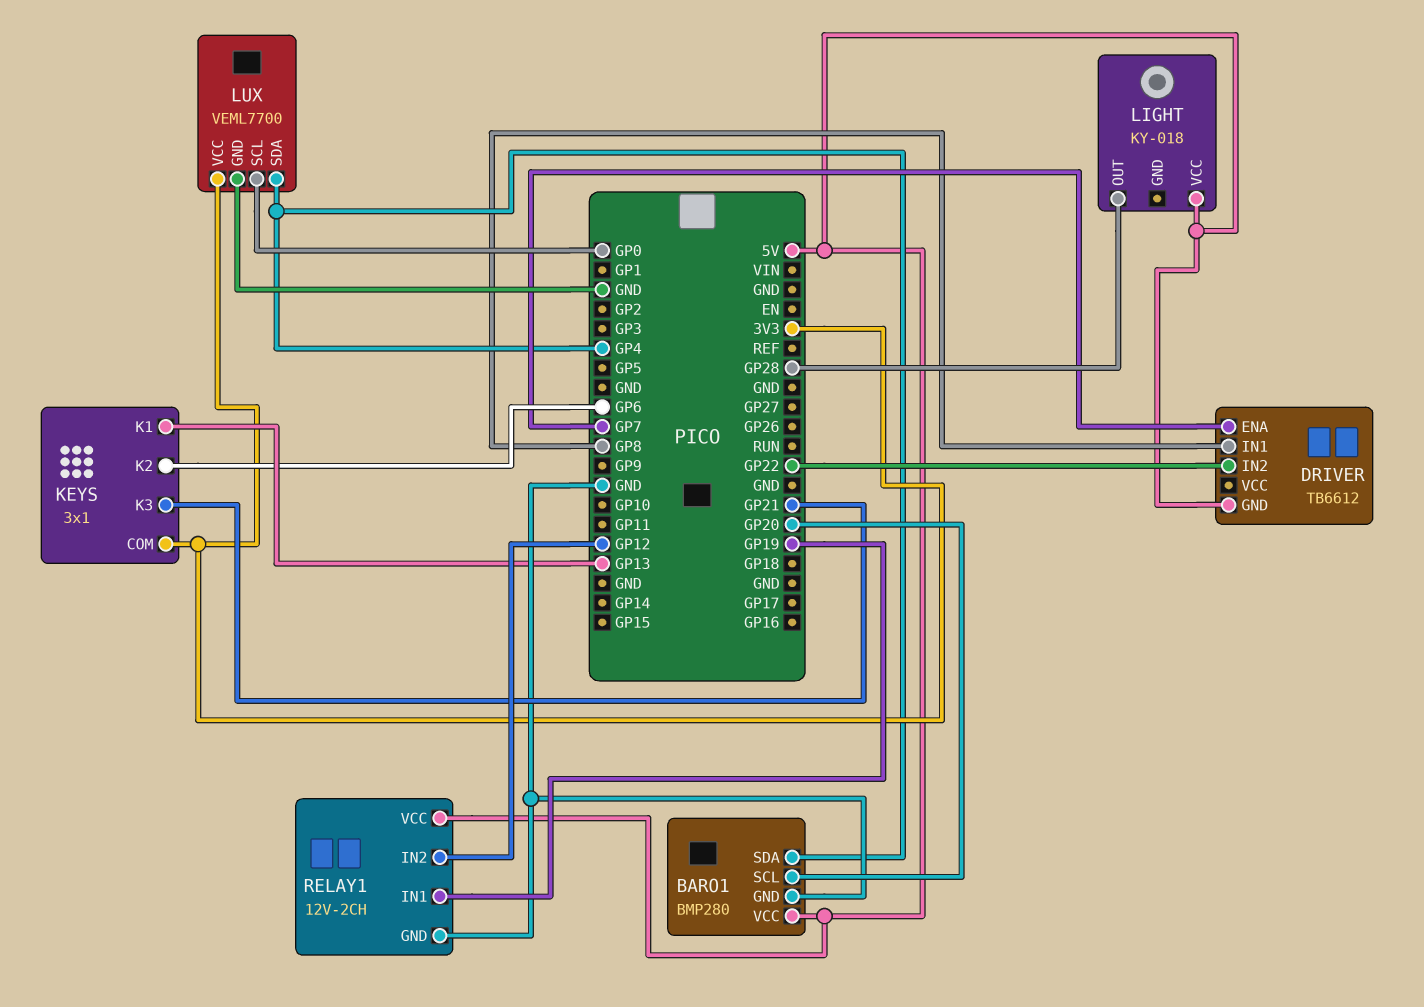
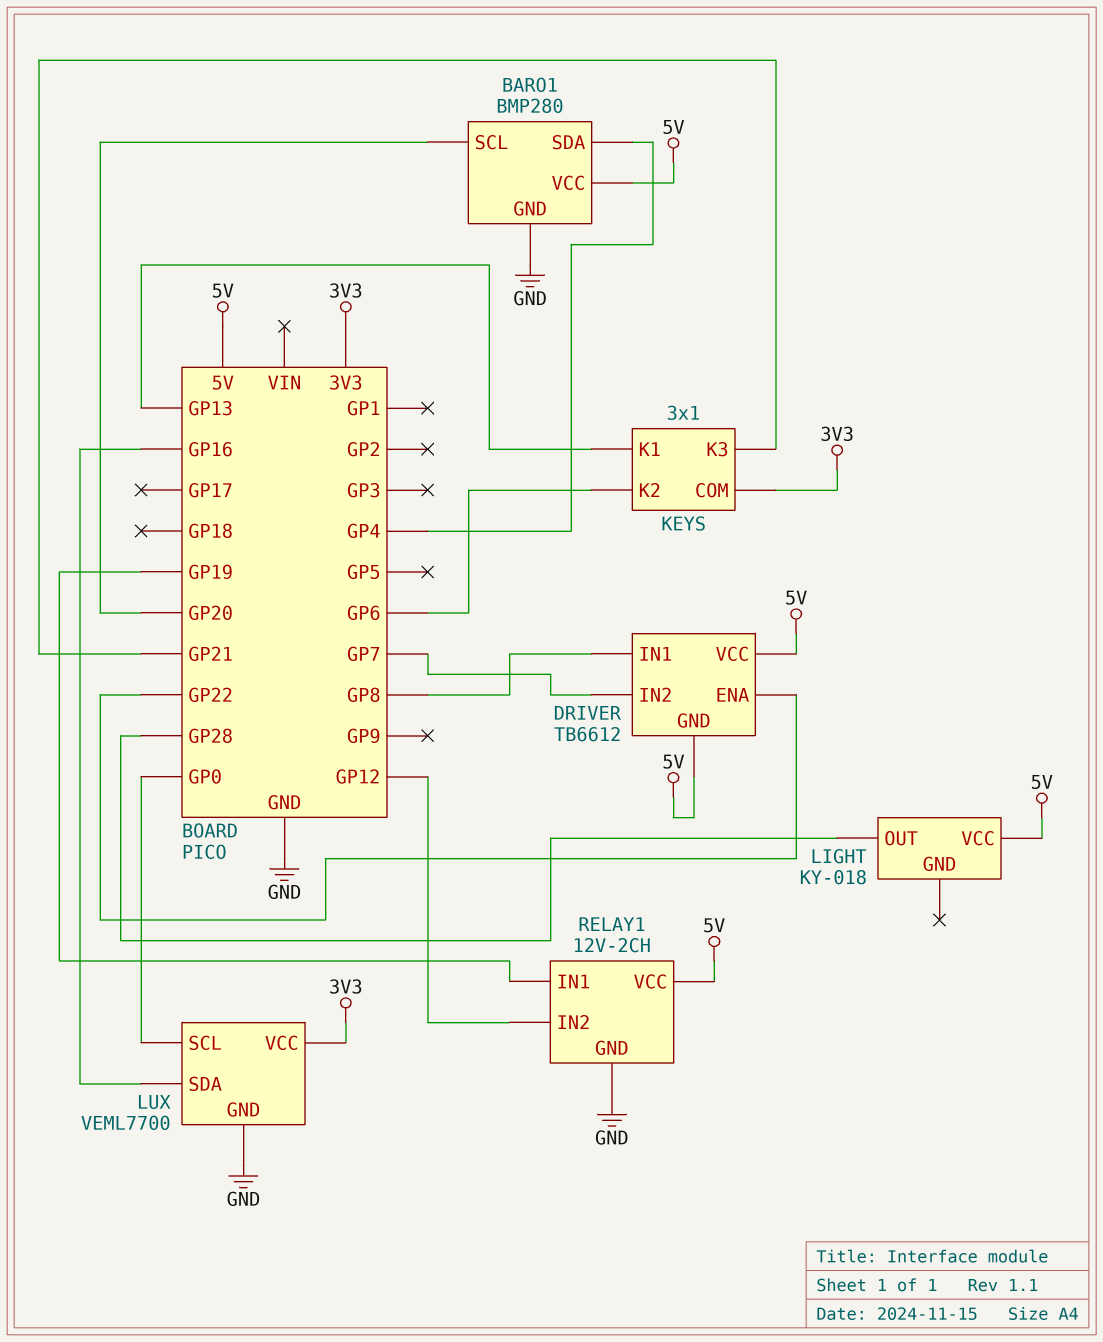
DRIVER pin ENA: GP7 -> GP22
DRIVER pin IN2: GP22 -> GP7
DRIVER pin VCC: none -> 5V
LUX pin SDA: GP4 -> GP16

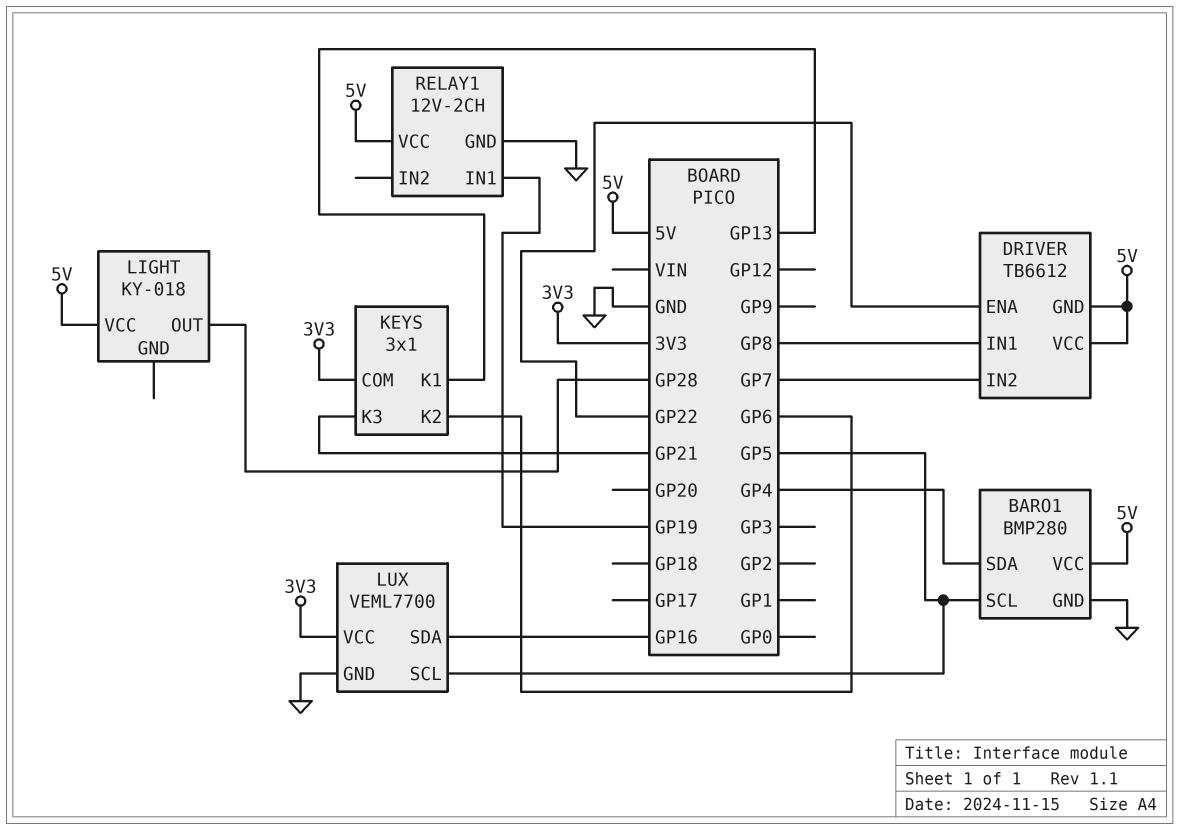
BARO1 pin SCL: GP20 -> GP5
LUX pin SCL: GP0 -> GP5
RELAY1 pin IN2: GP12 -> none

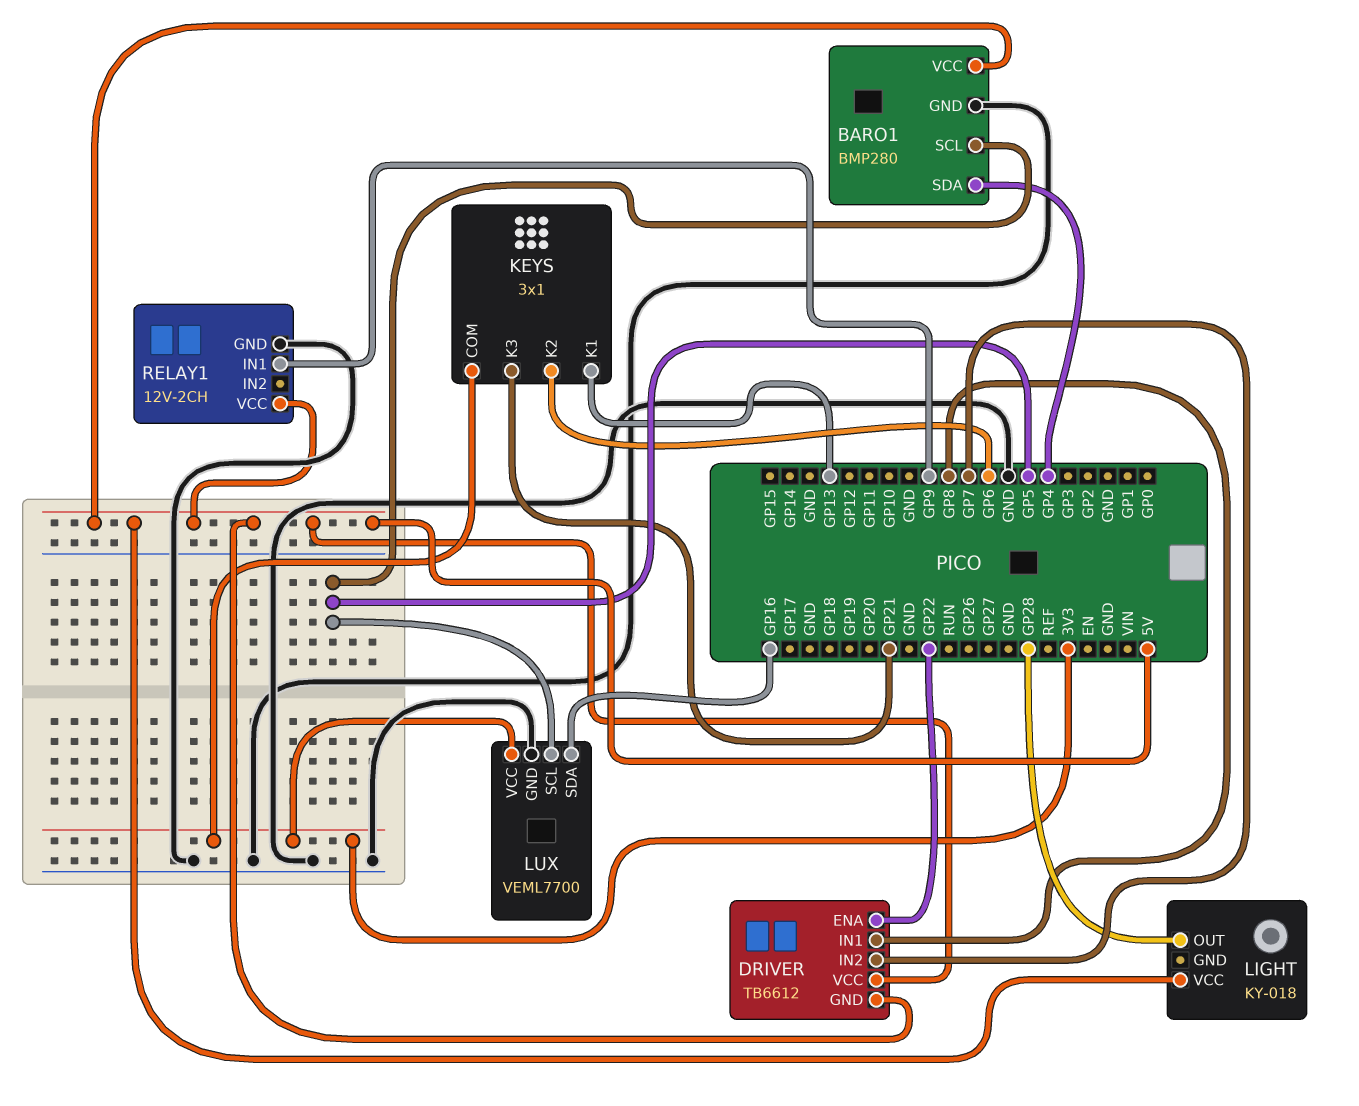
RELAY1 pin IN1: GP19 -> GP9

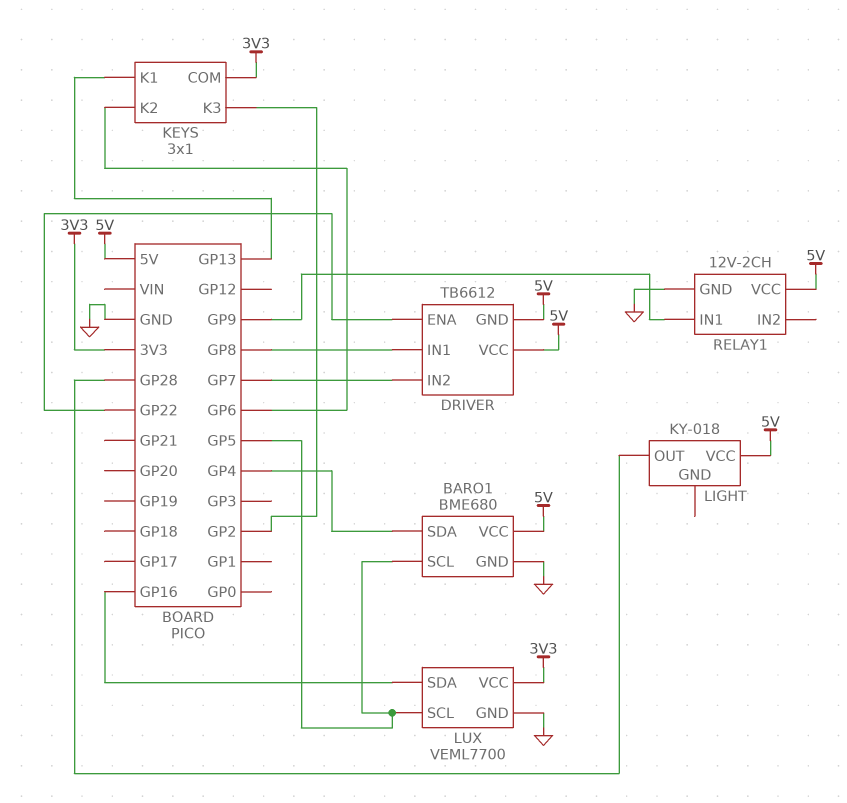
BARO1: BMP280 -> BME680
KEYS pin K3: GP21 -> GP2

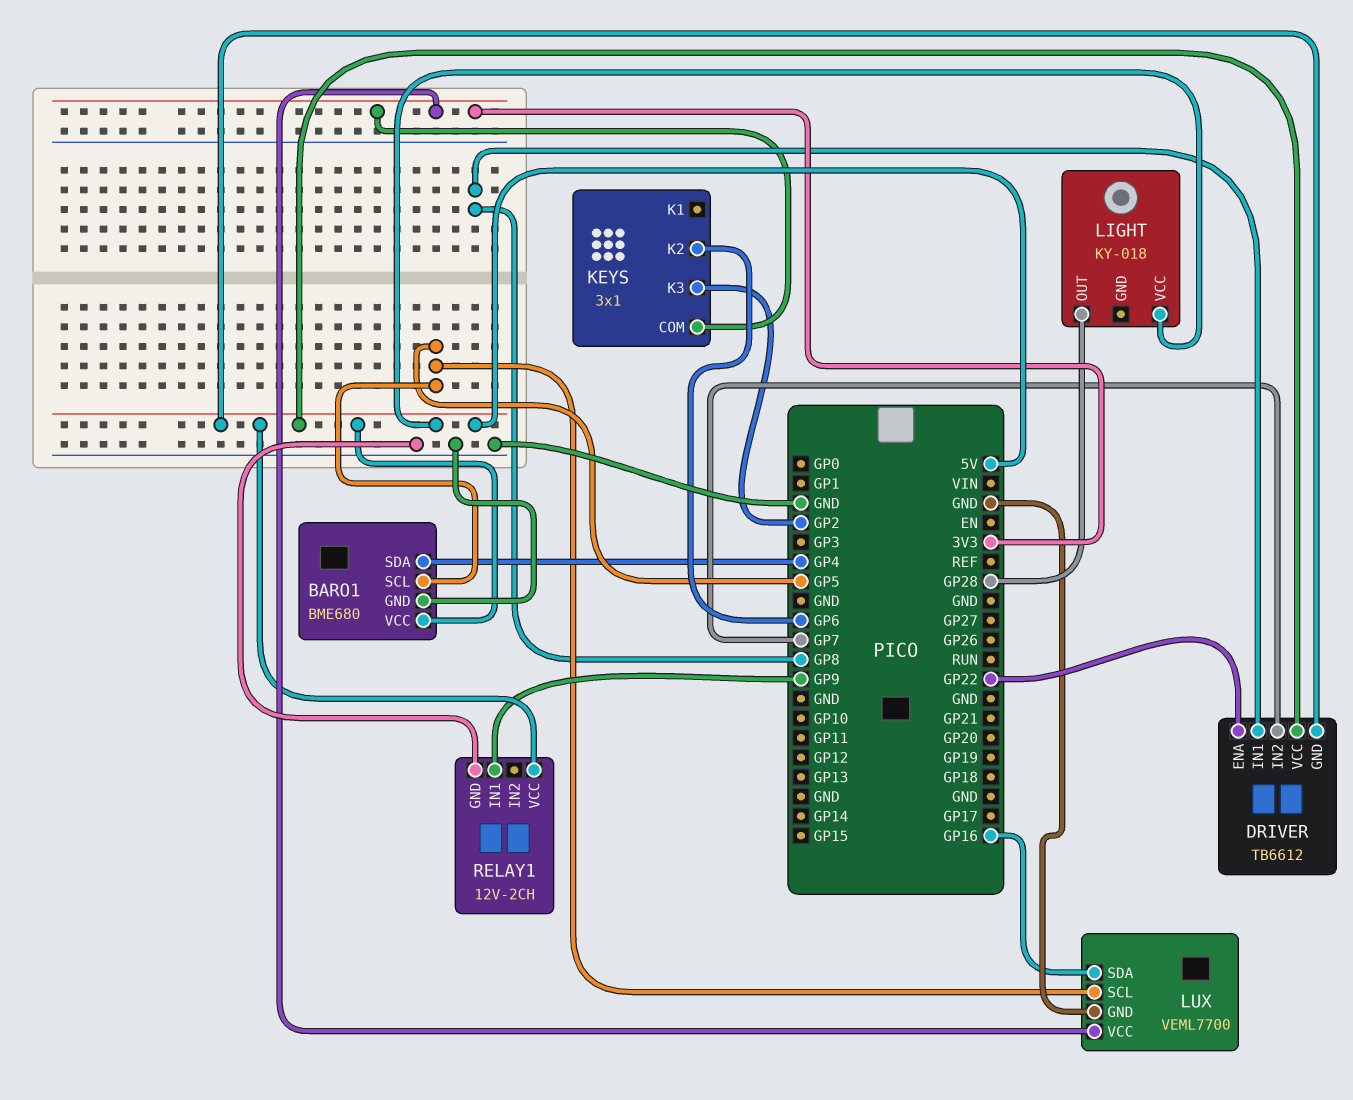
KEYS pin K1: GP13 -> none

